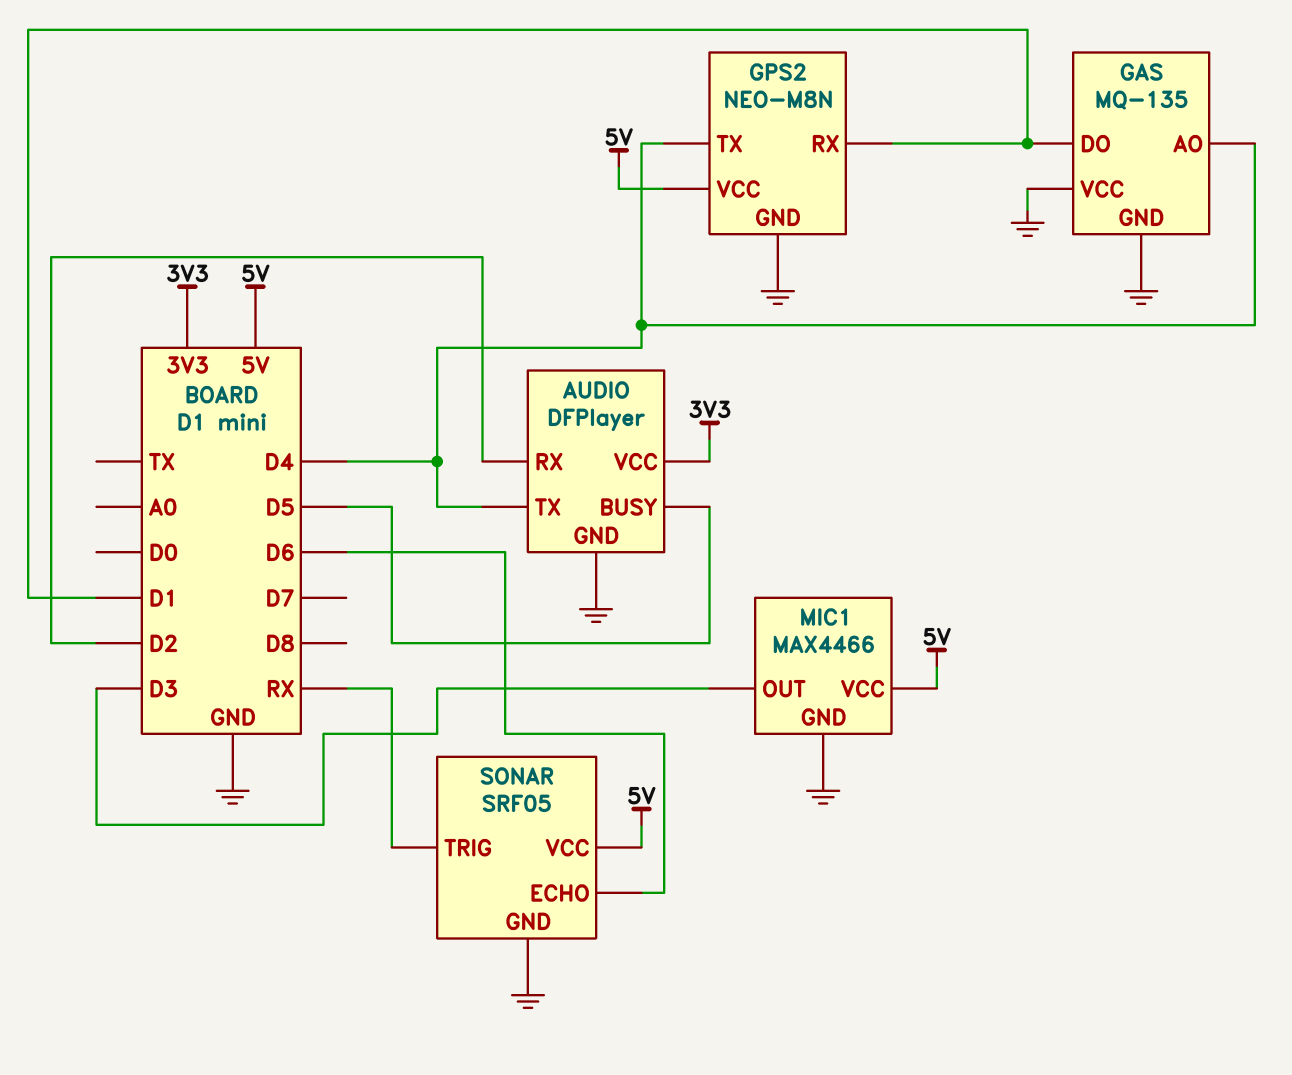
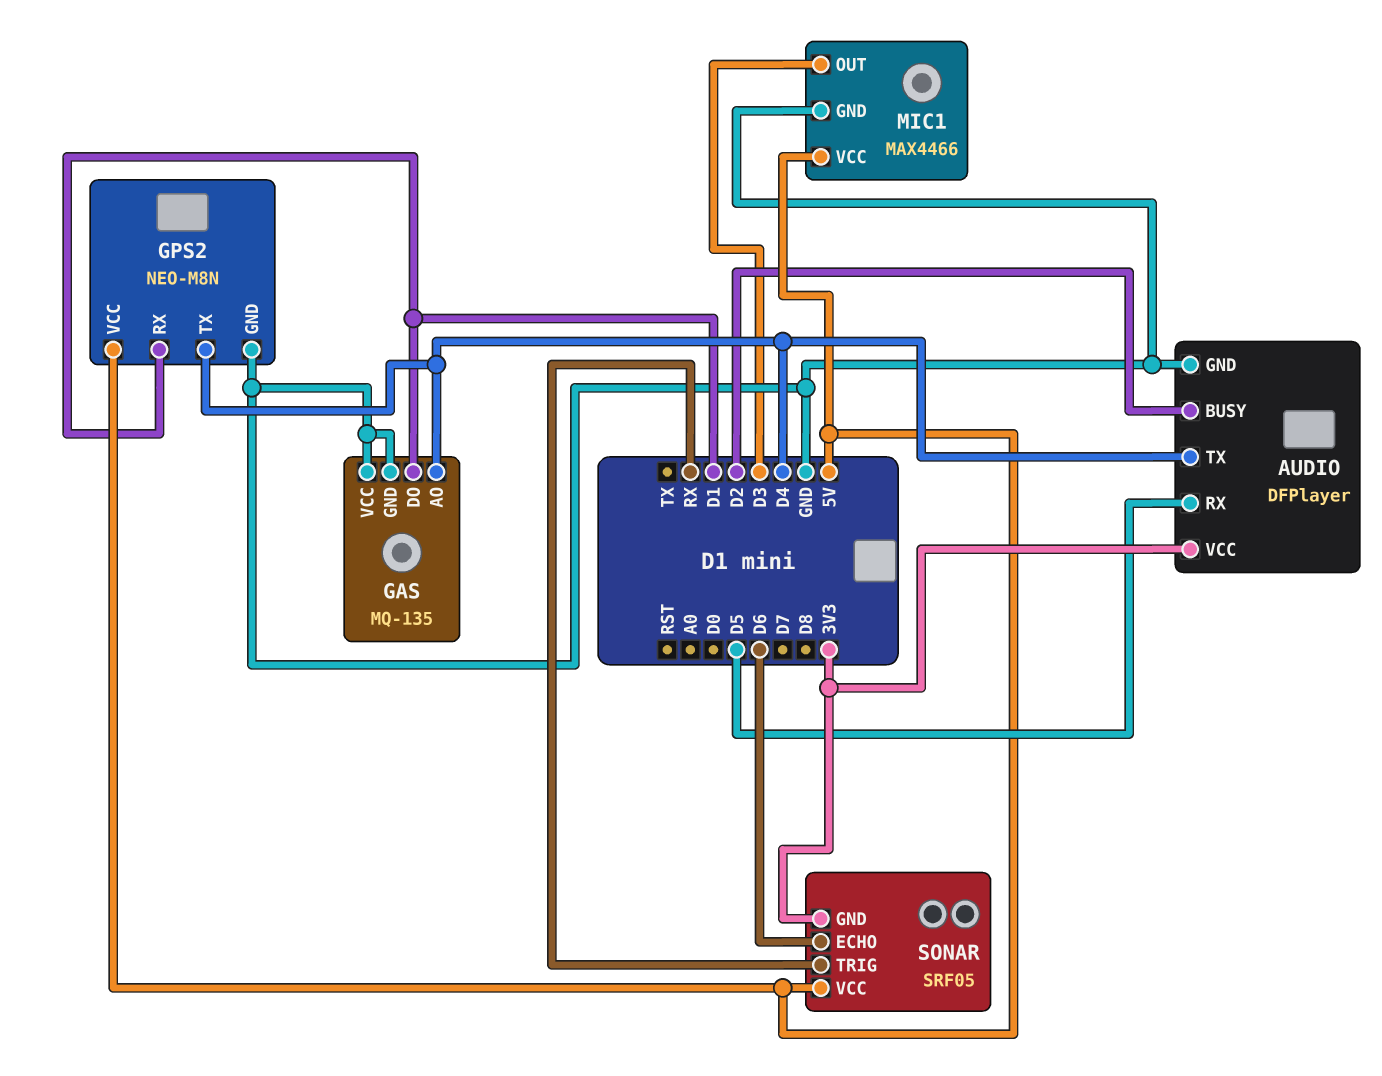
AUDIO pin BUSY: D5 -> D2
AUDIO pin RX: D2 -> D5
SONAR pin GND: GND -> 3V3

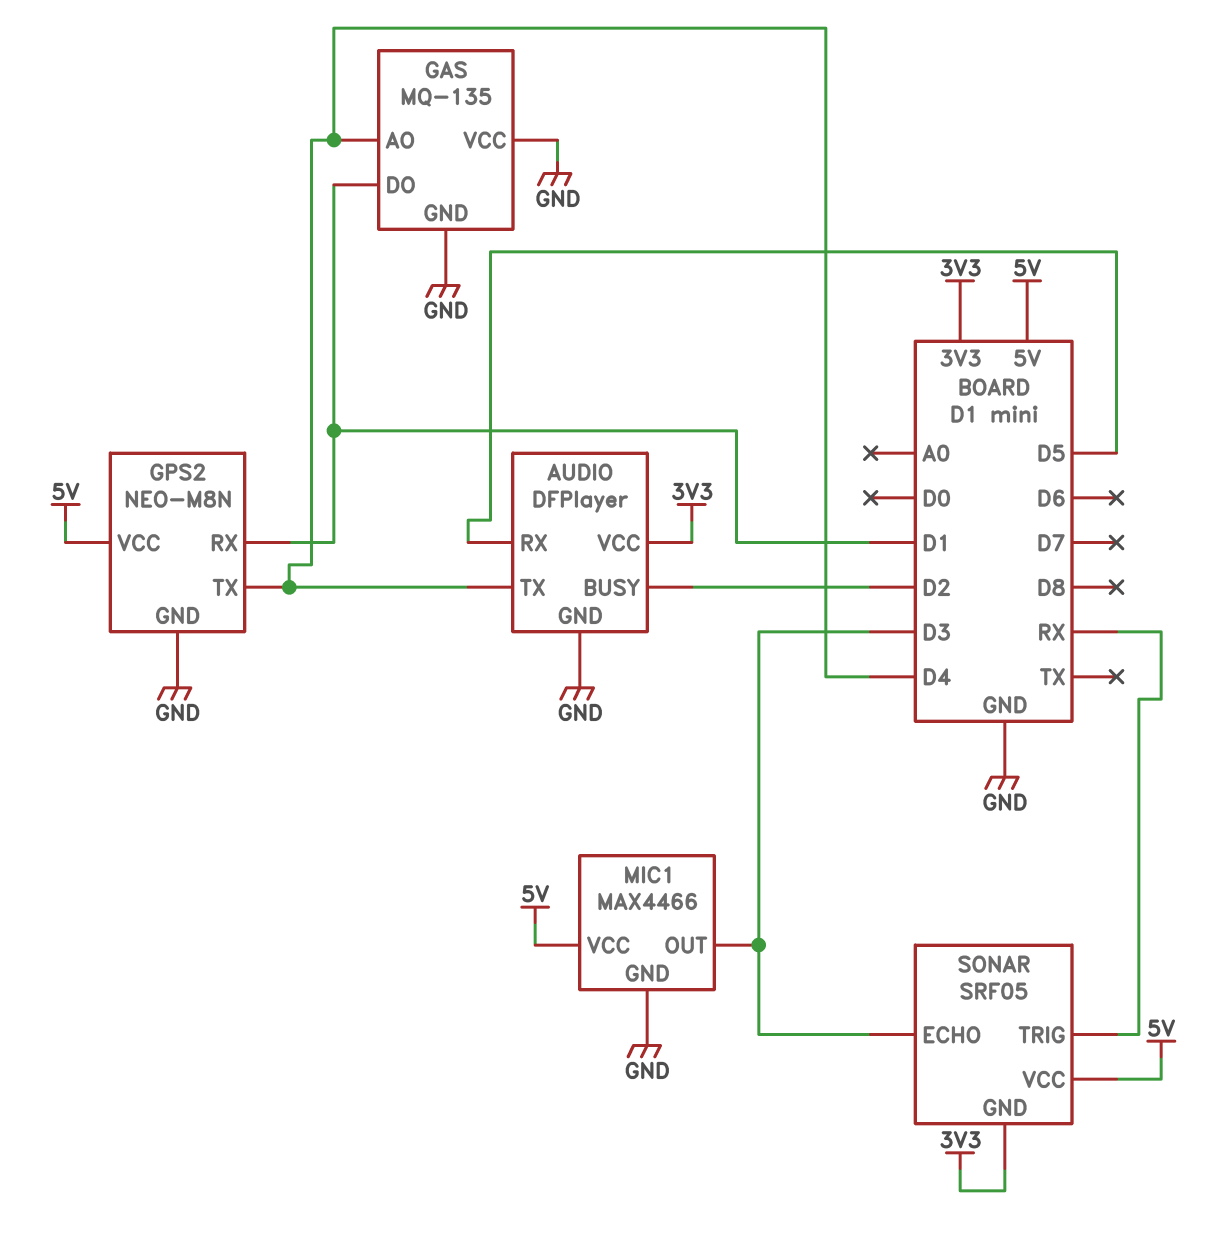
SONAR pin ECHO: D6 -> D3

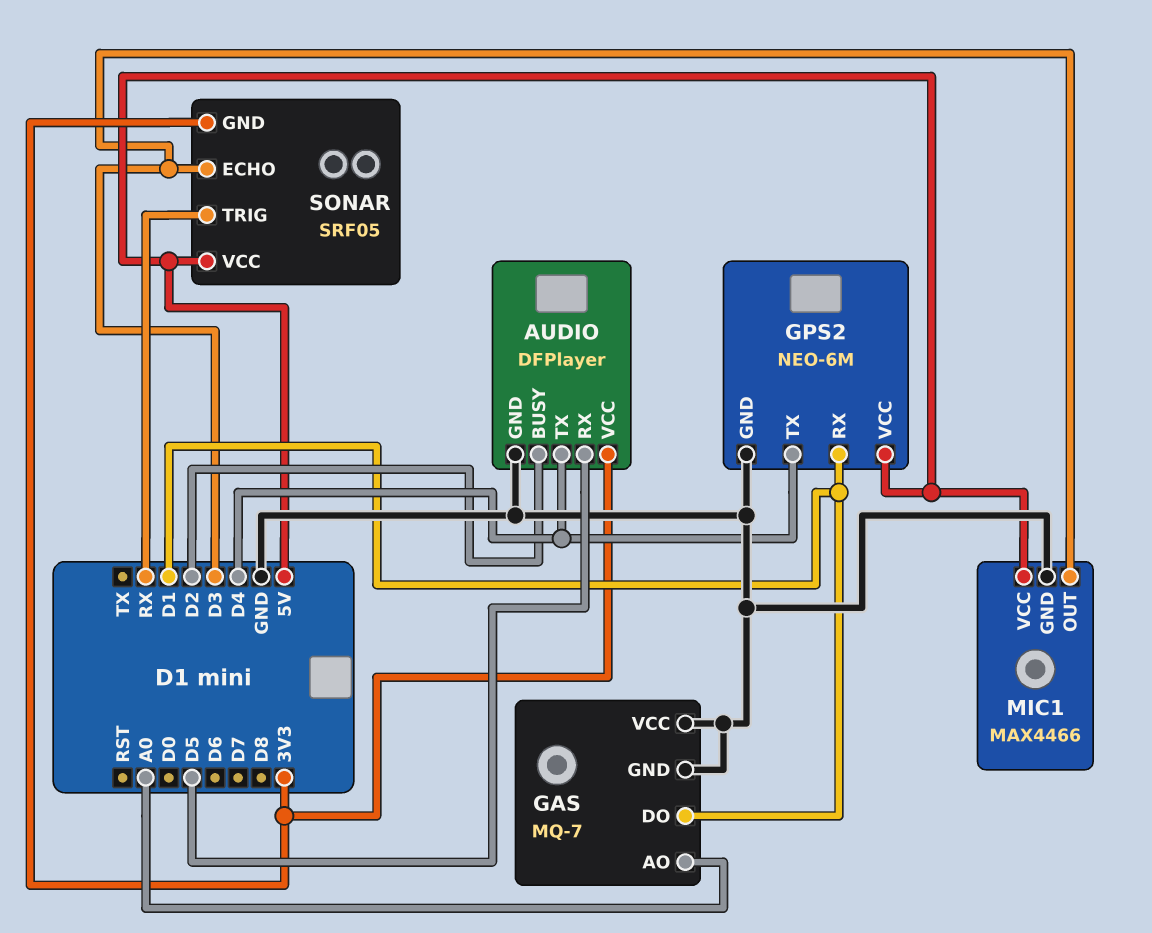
GAS: MQ-135 -> MQ-7
GAS pin AO: D4 -> A0
GPS2: NEO-M8N -> NEO-6M

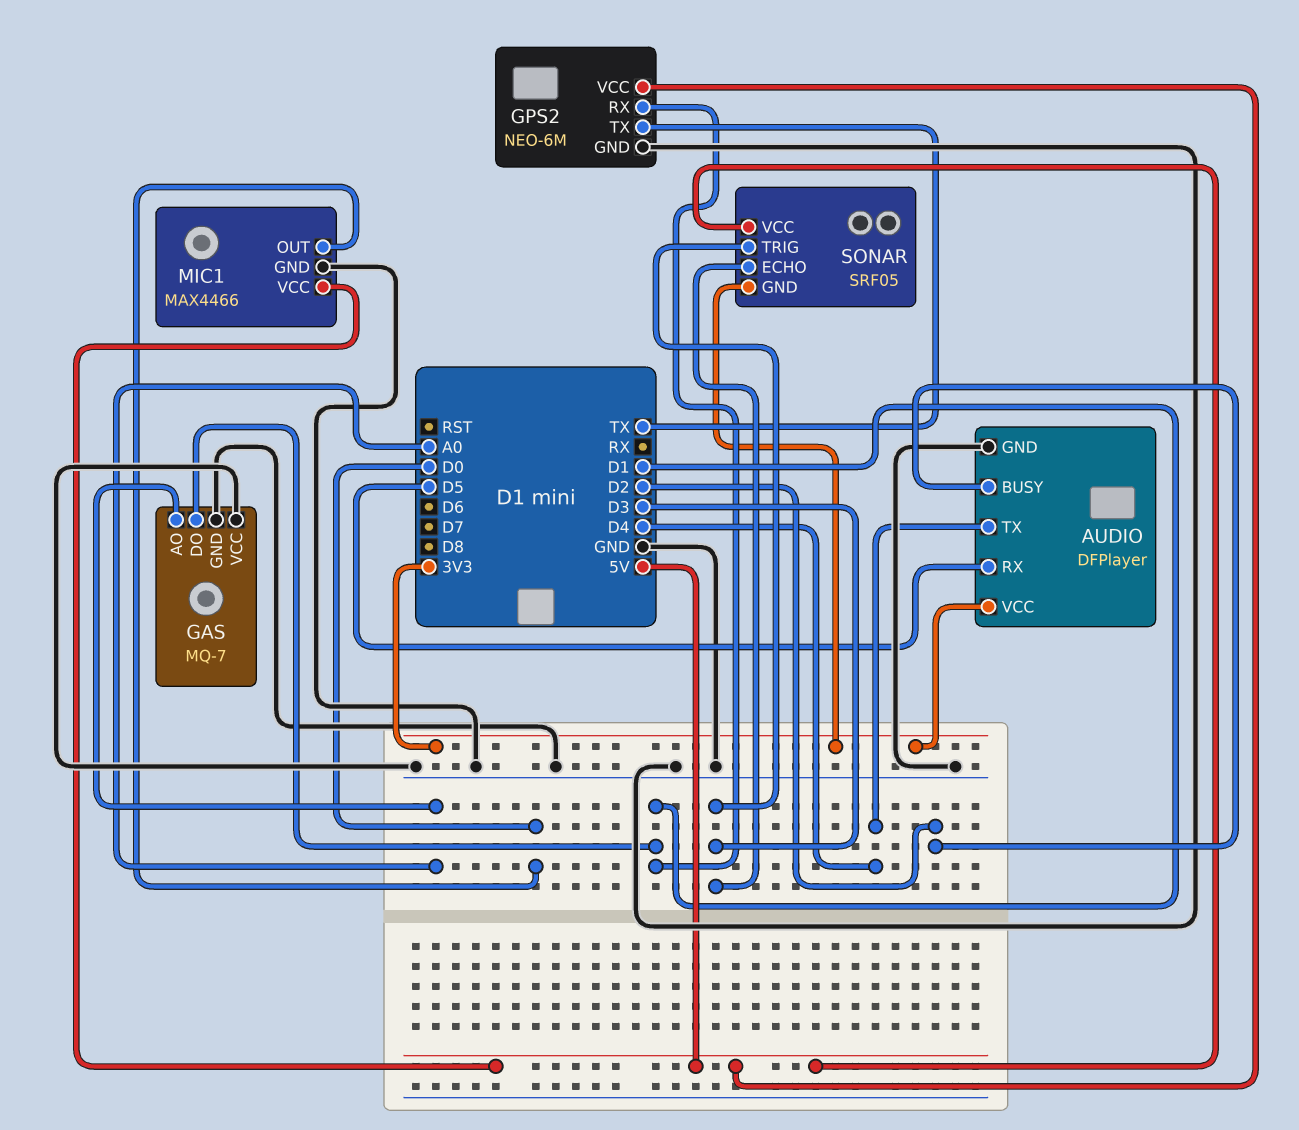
GPS2 pin TX: D4 -> TX
MIC1 pin OUT: D3 -> D0
SONAR pin TRIG: RX -> D3

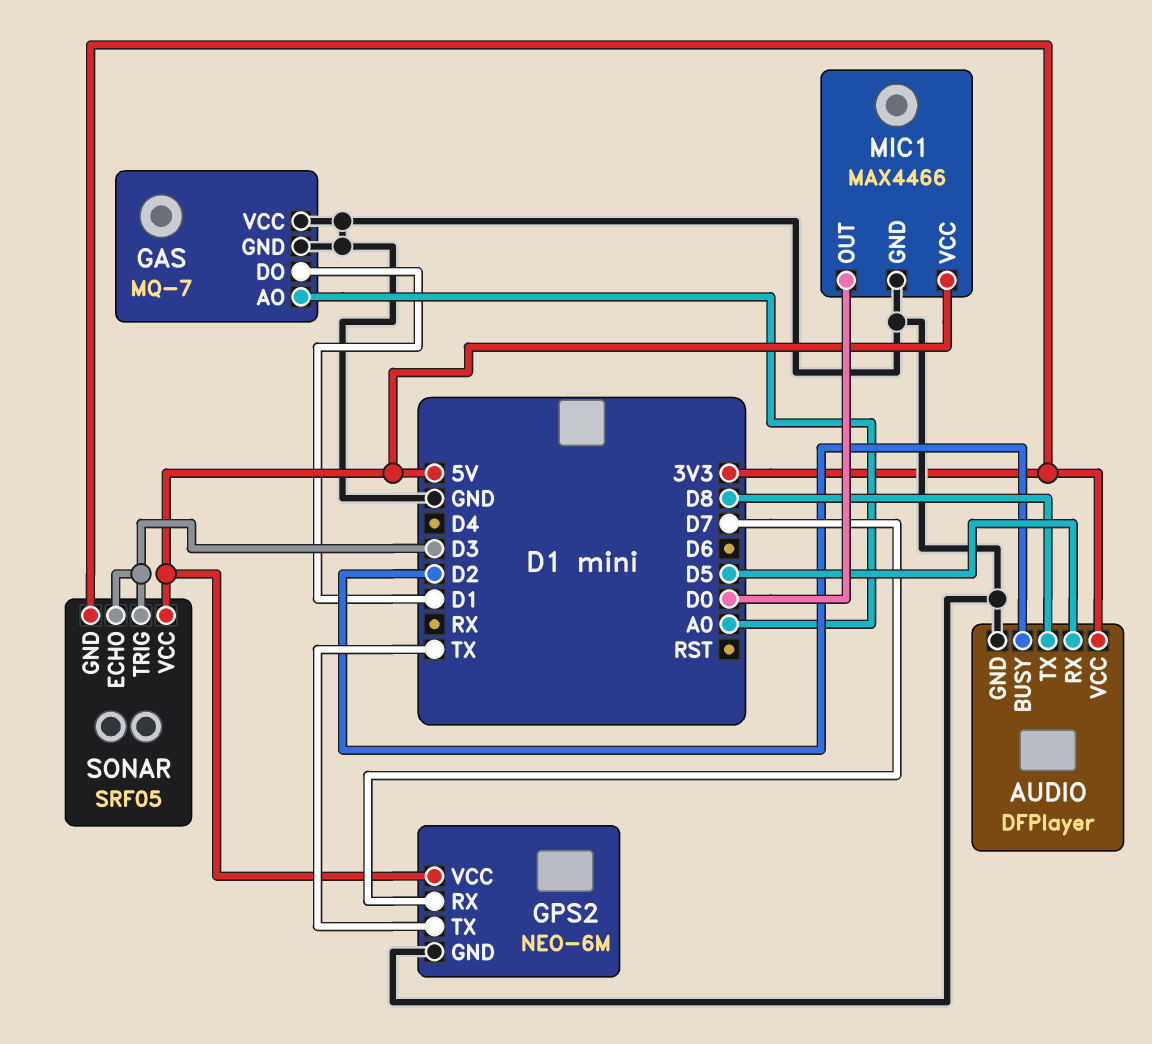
AUDIO pin TX: D4 -> D8
GPS2 pin RX: D1 -> D7

